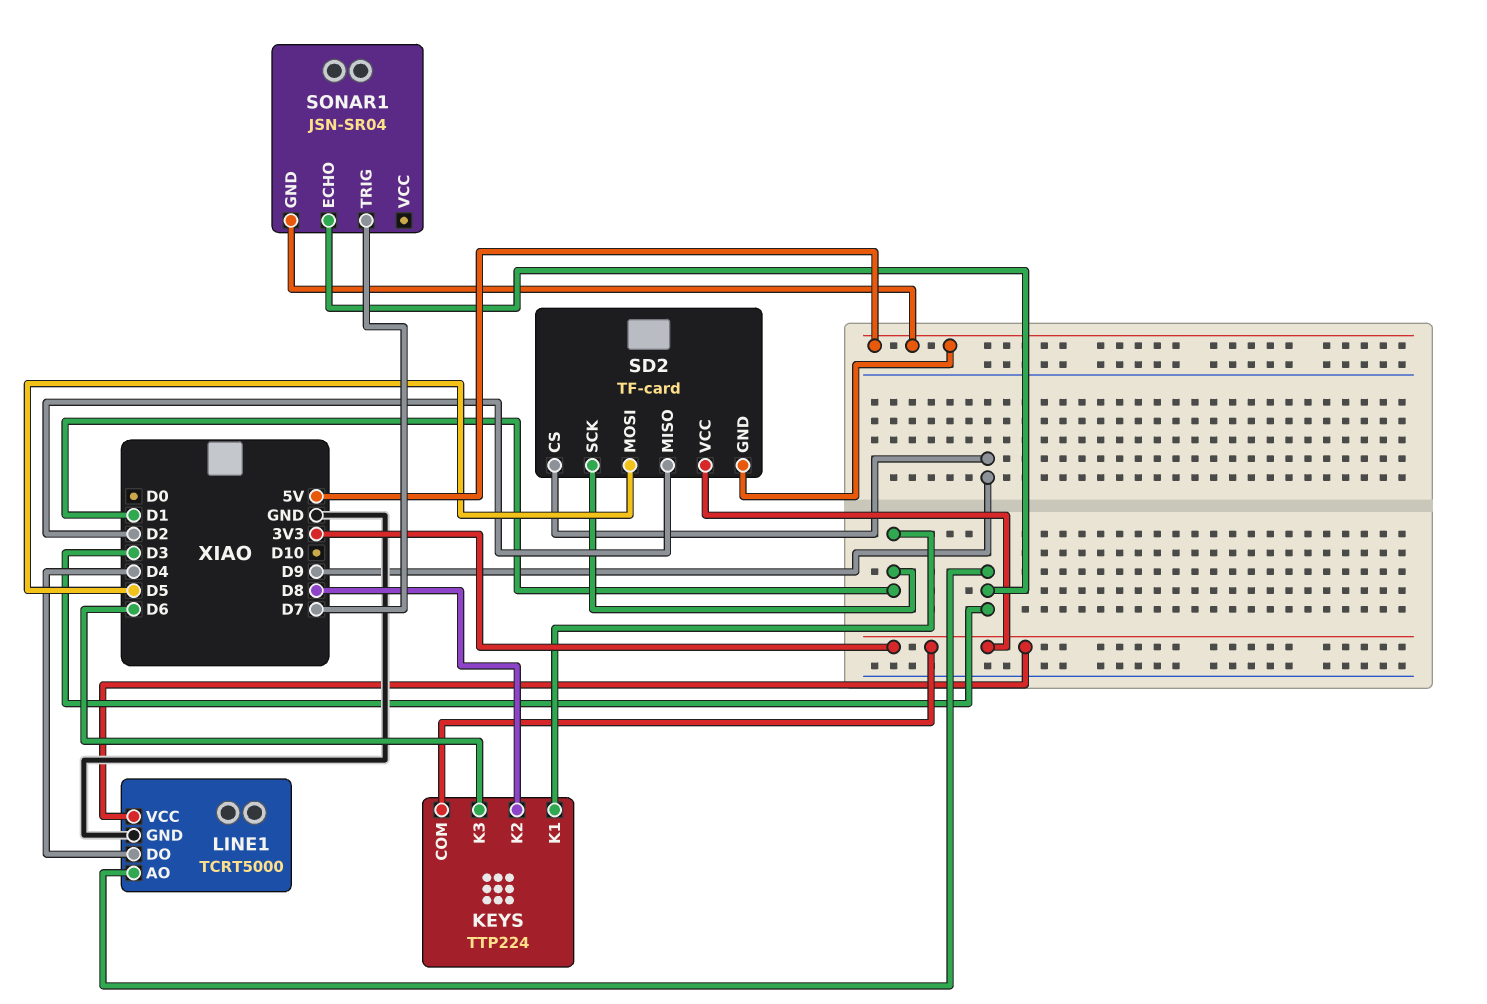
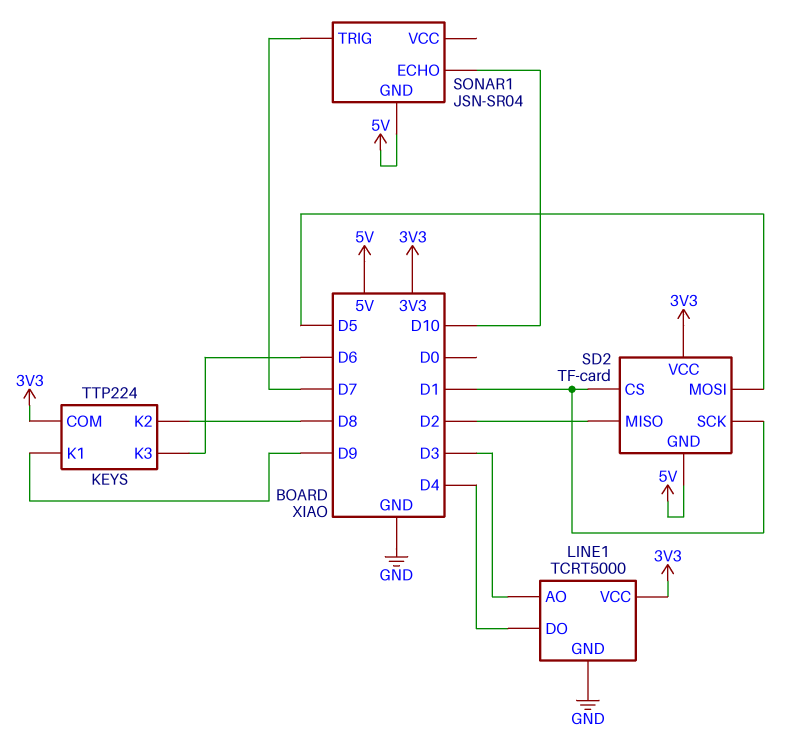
KEYS pin K1: D1 -> D9
SD2 pin CS: D9 -> D1
SONAR1 pin ECHO: D3 -> D10

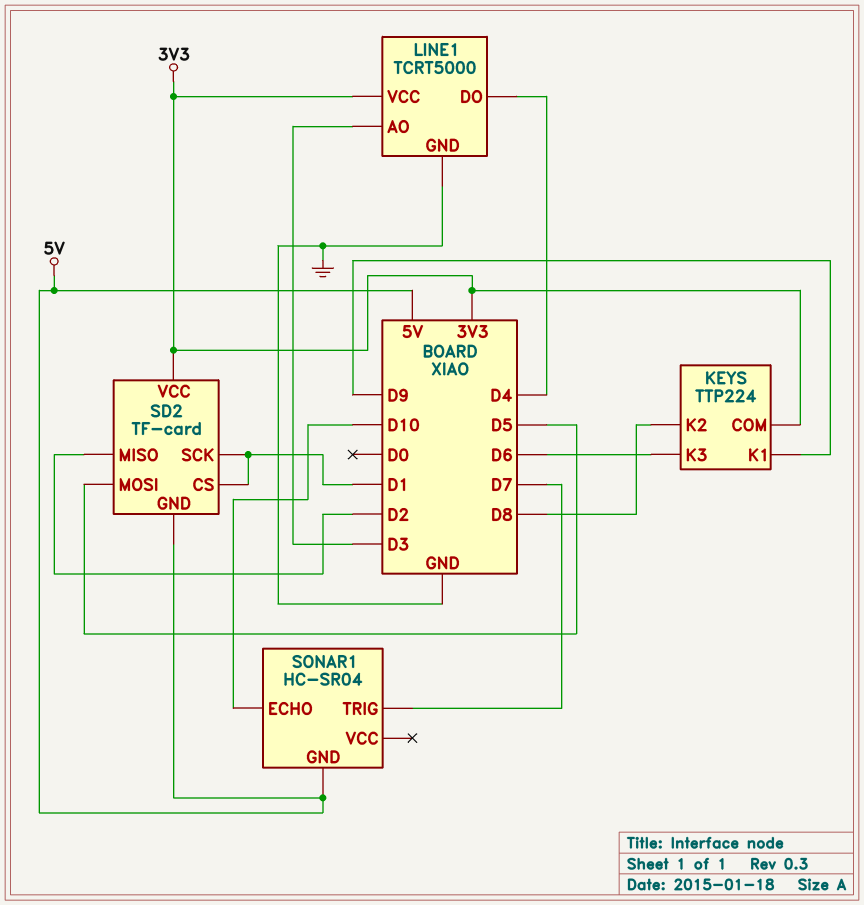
SONAR1: JSN-SR04 -> HC-SR04

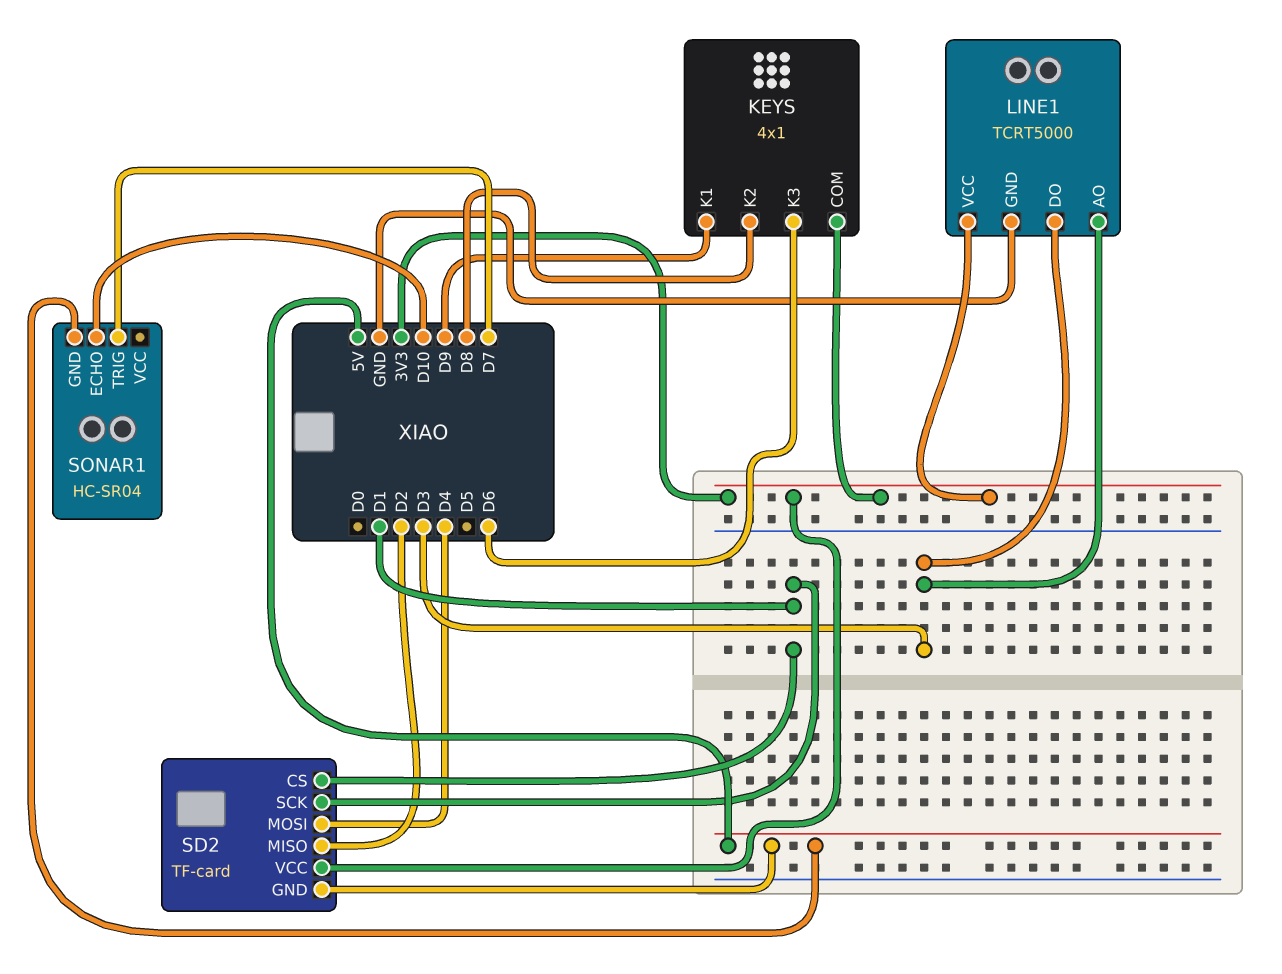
KEYS: TTP224 -> 4x1
LINE1 pin DO: D4 -> D3
SD2 pin MOSI: D5 -> D4

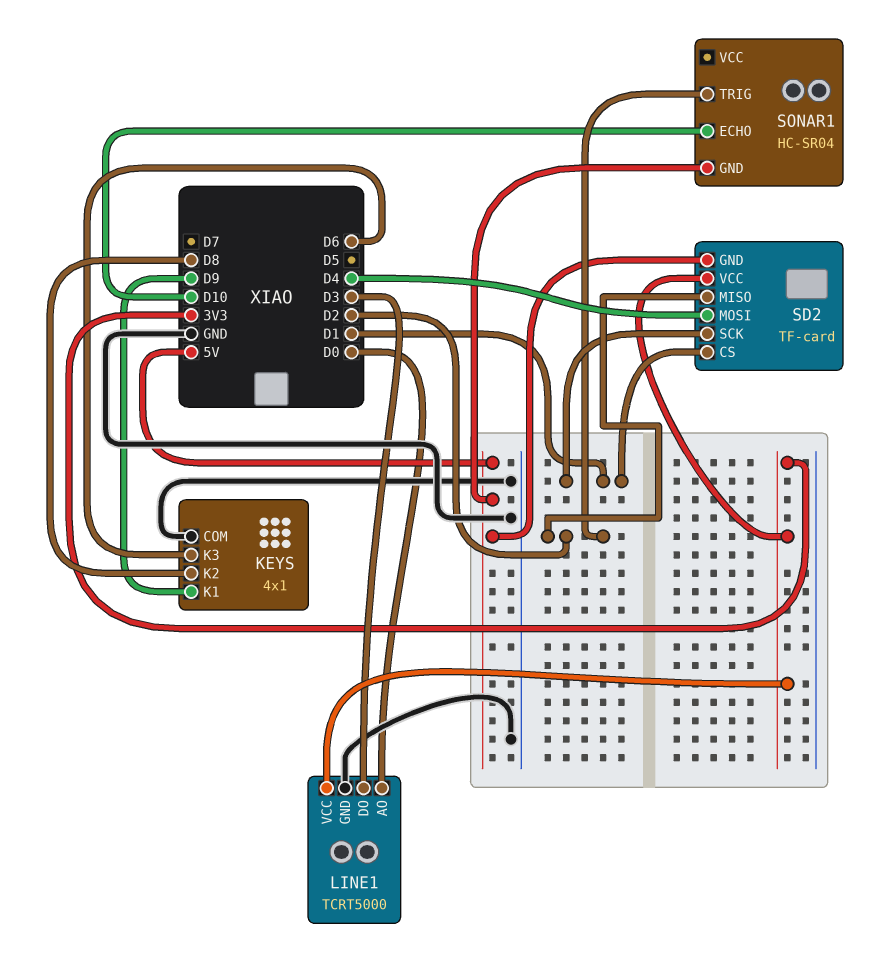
KEYS pin COM: 3V3 -> GND
LINE1 pin AO: D3 -> D0
SONAR1 pin TRIG: D7 -> D2

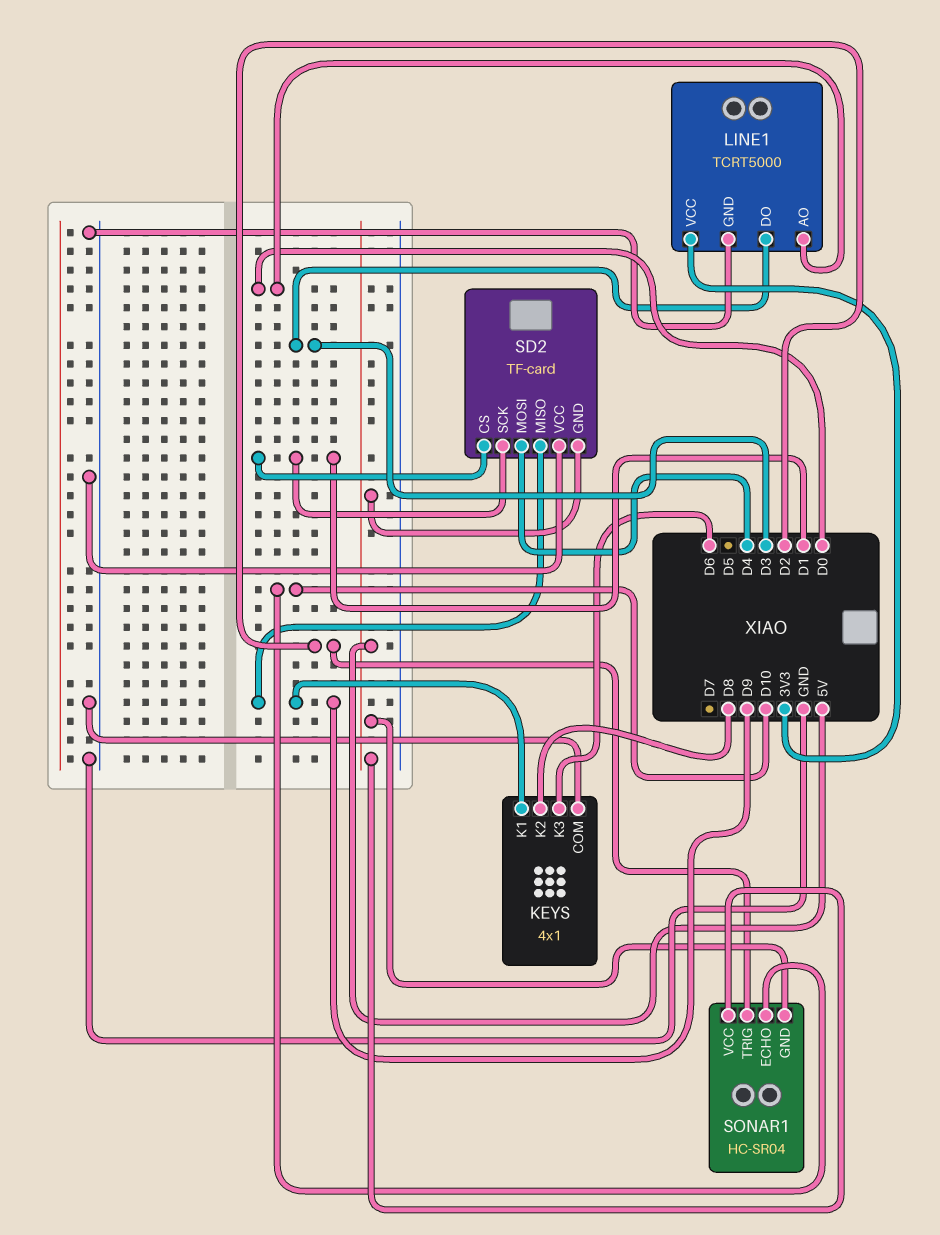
SD2 pin MISO: D2 -> D9
SD2 pin VCC: 3V3 -> GND
SONAR1 pin VCC: none -> 5V

